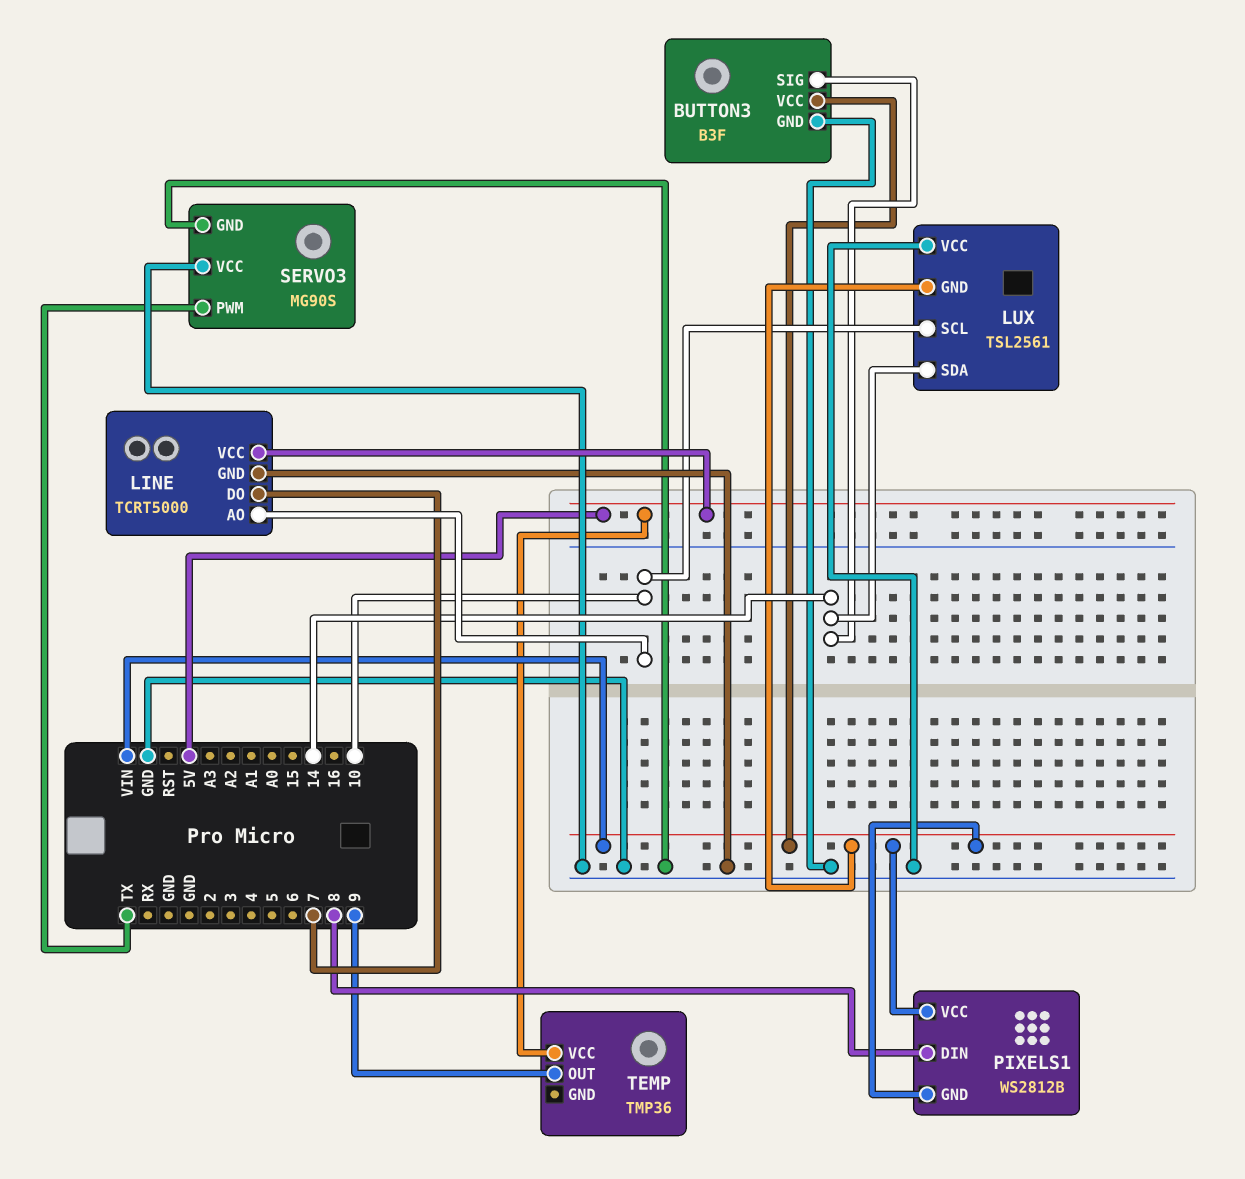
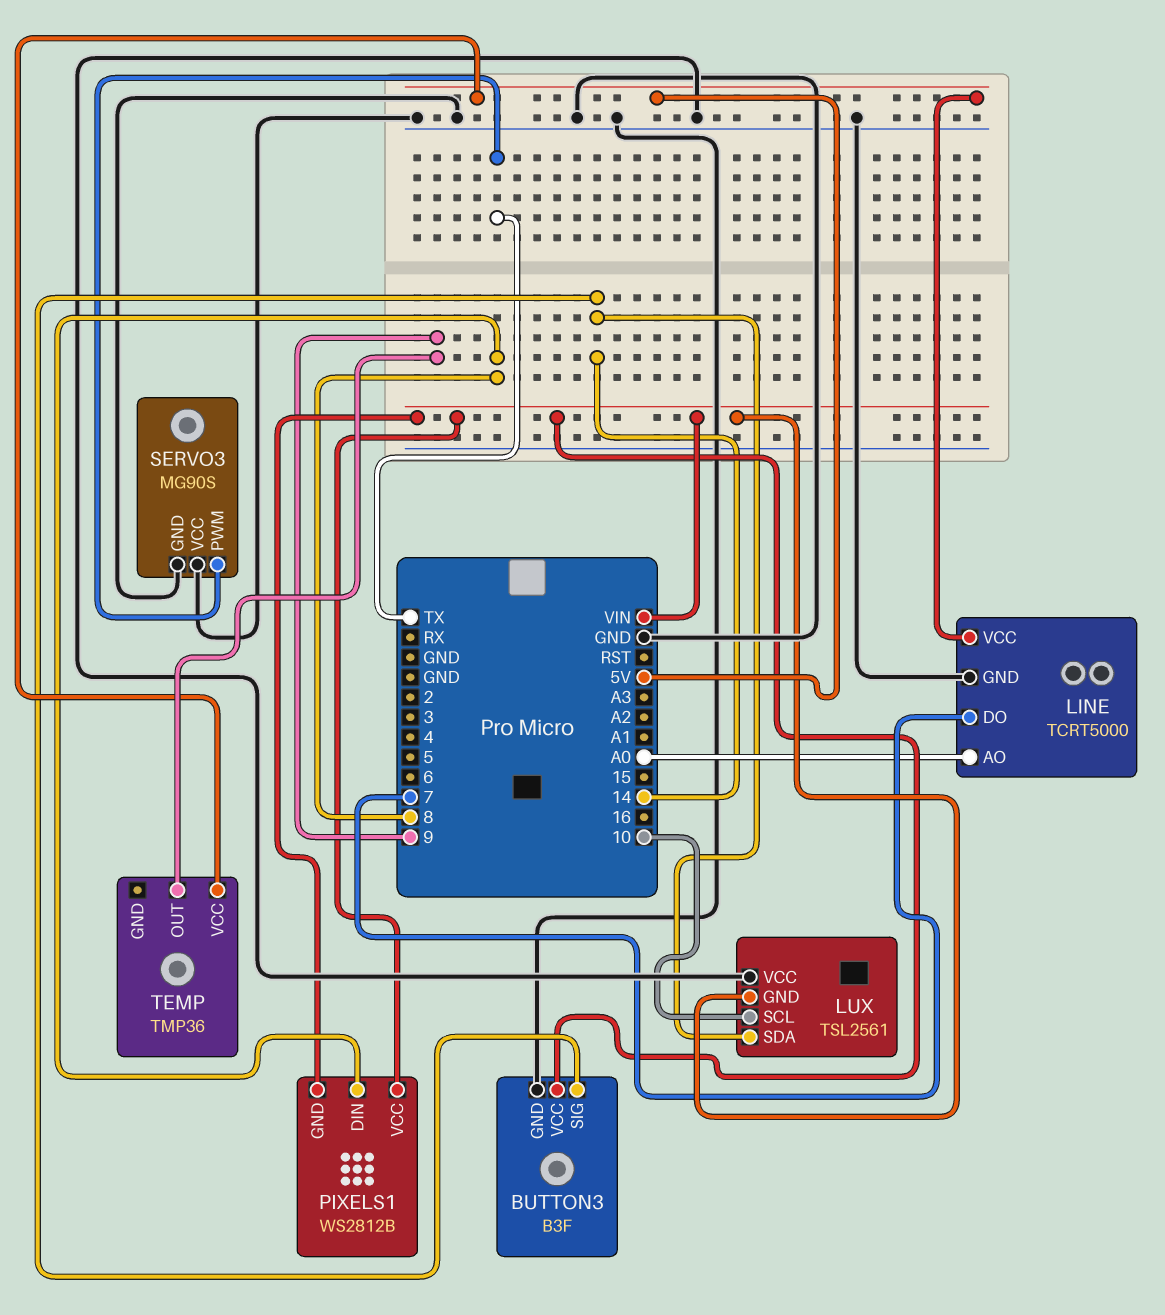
LINE pin AO: 10 -> A0

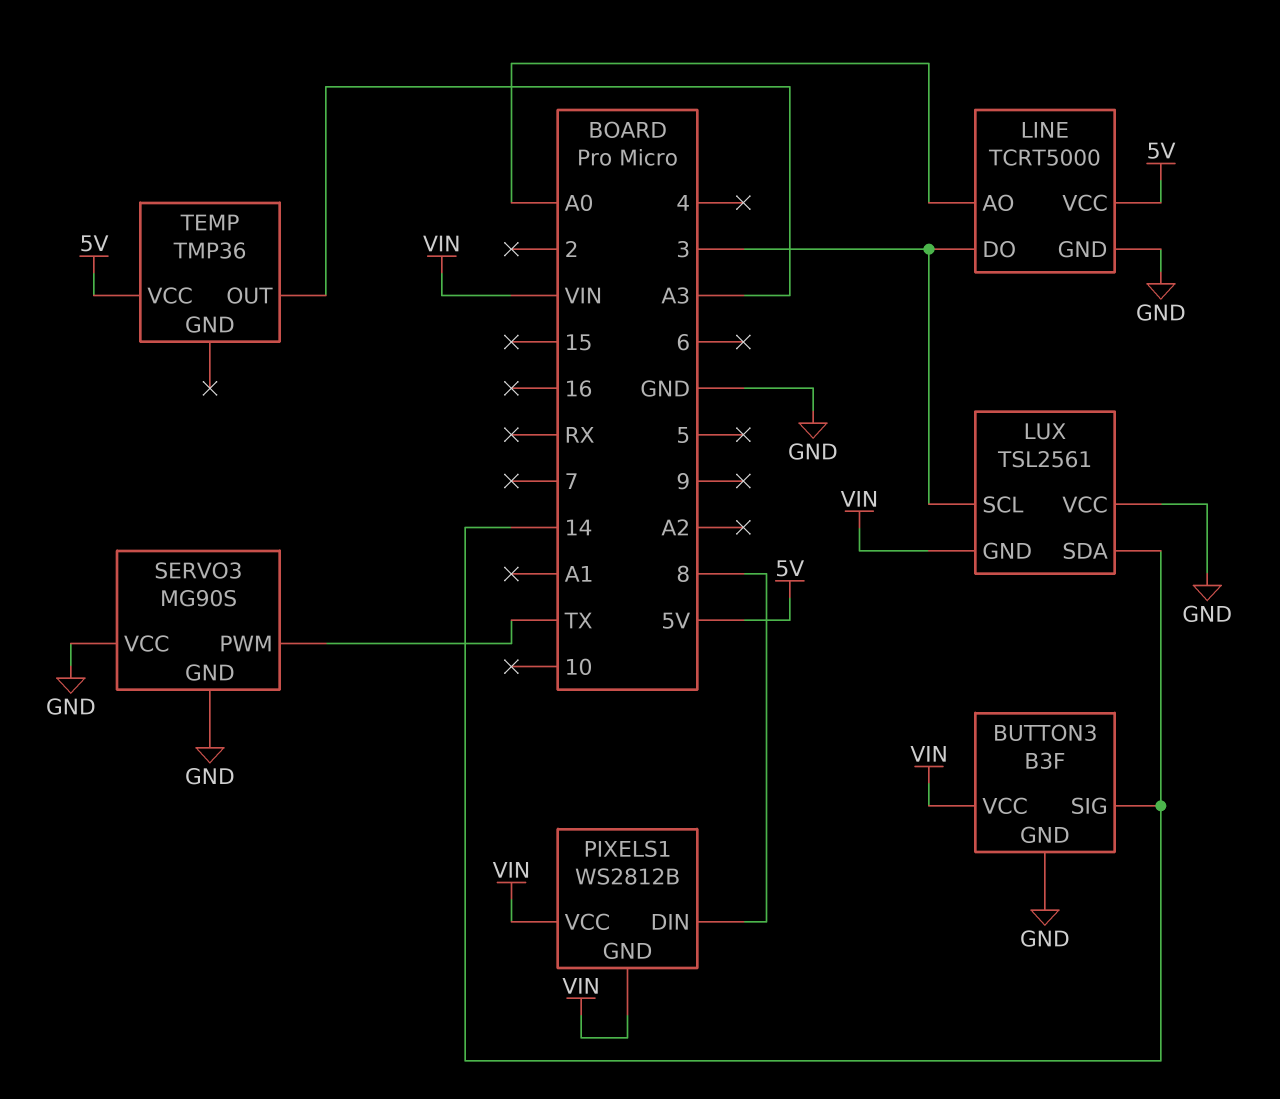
LINE pin DO: 7 -> 3
LUX pin SCL: 10 -> 3
TEMP pin OUT: 9 -> A3

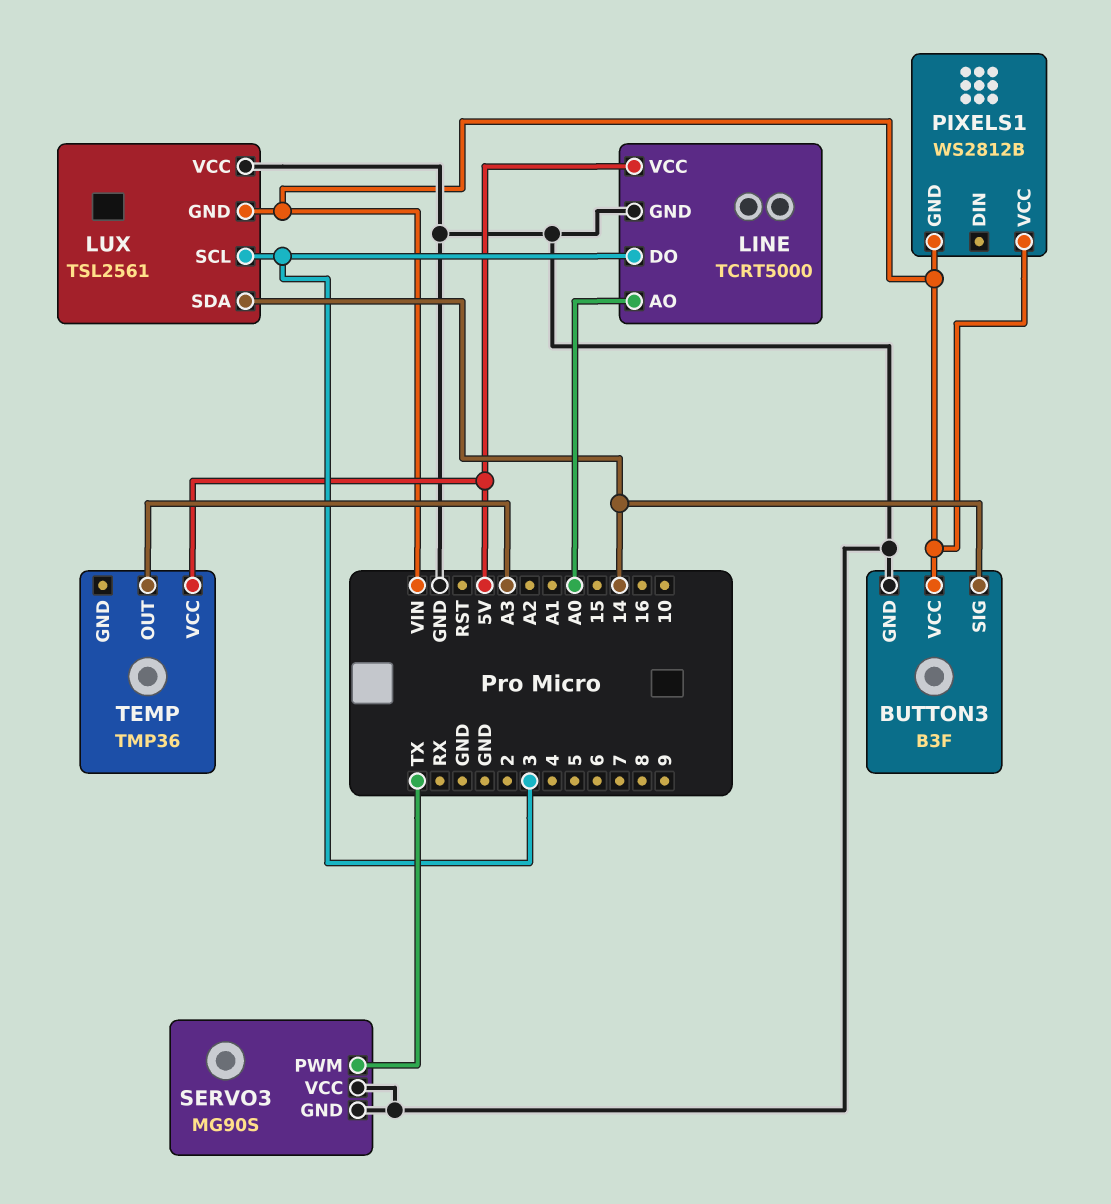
PIXELS1 pin DIN: 8 -> none

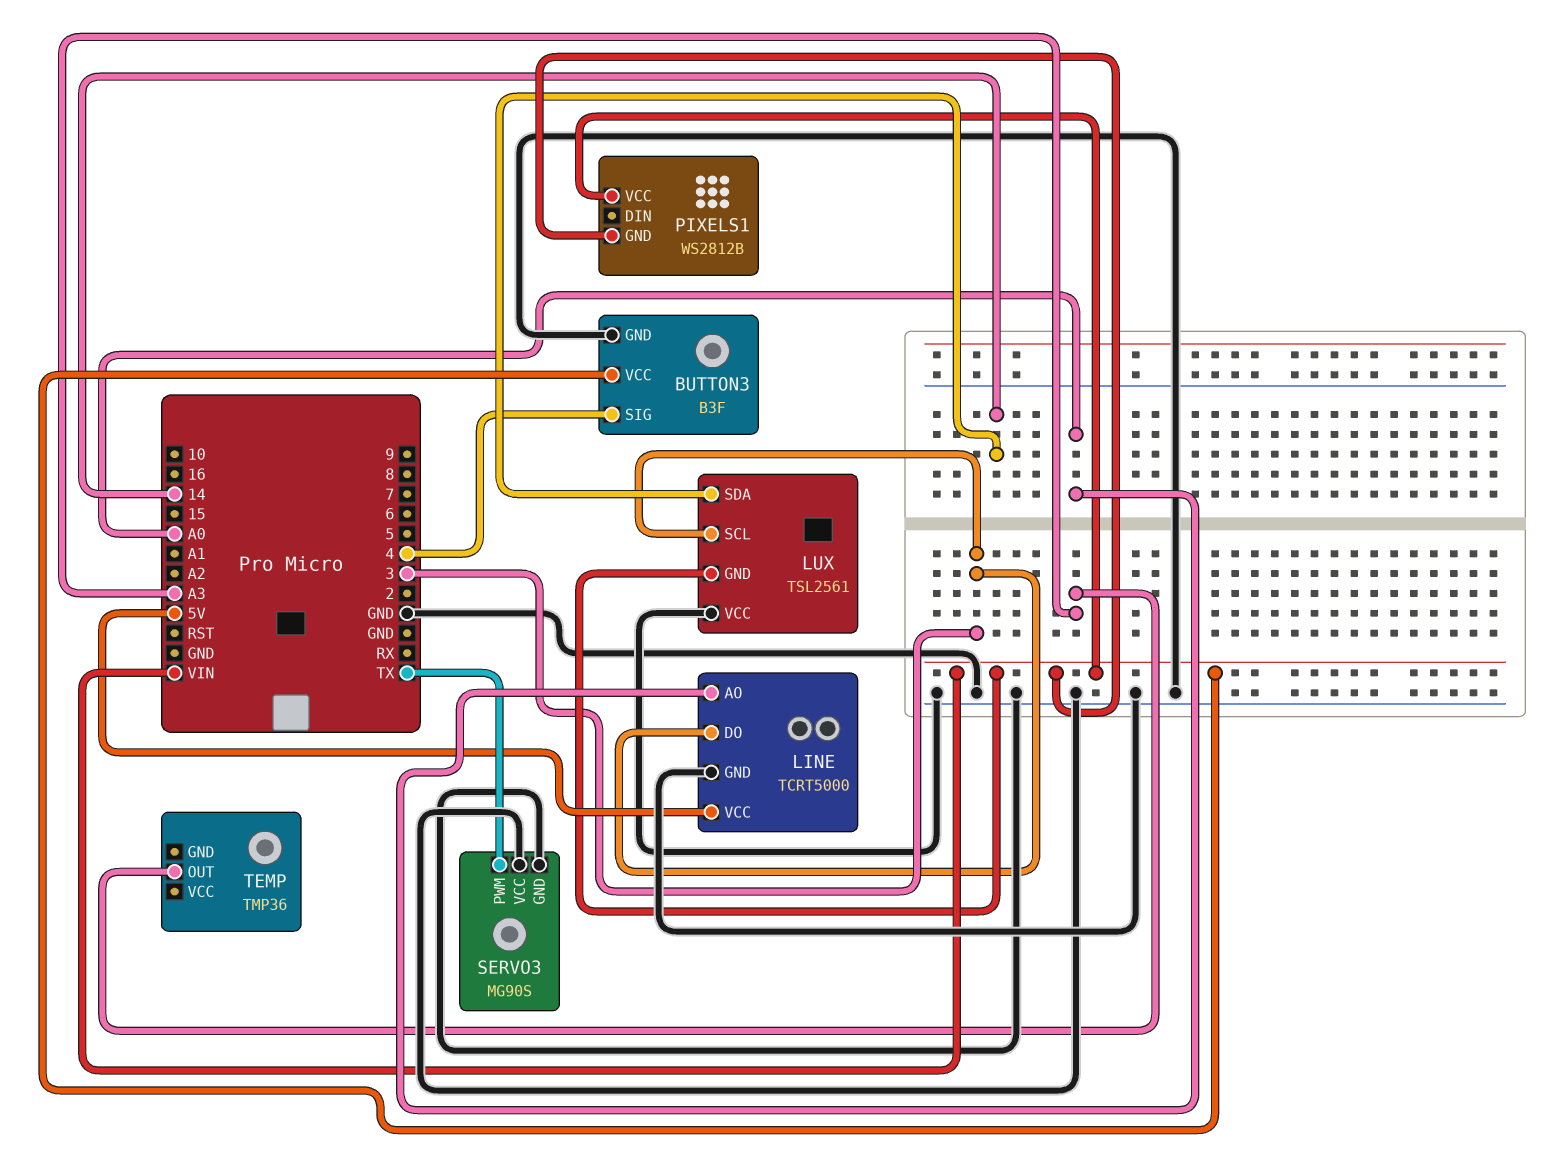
BUTTON3 pin SIG: 14 -> 4
TEMP pin VCC: 5V -> none

